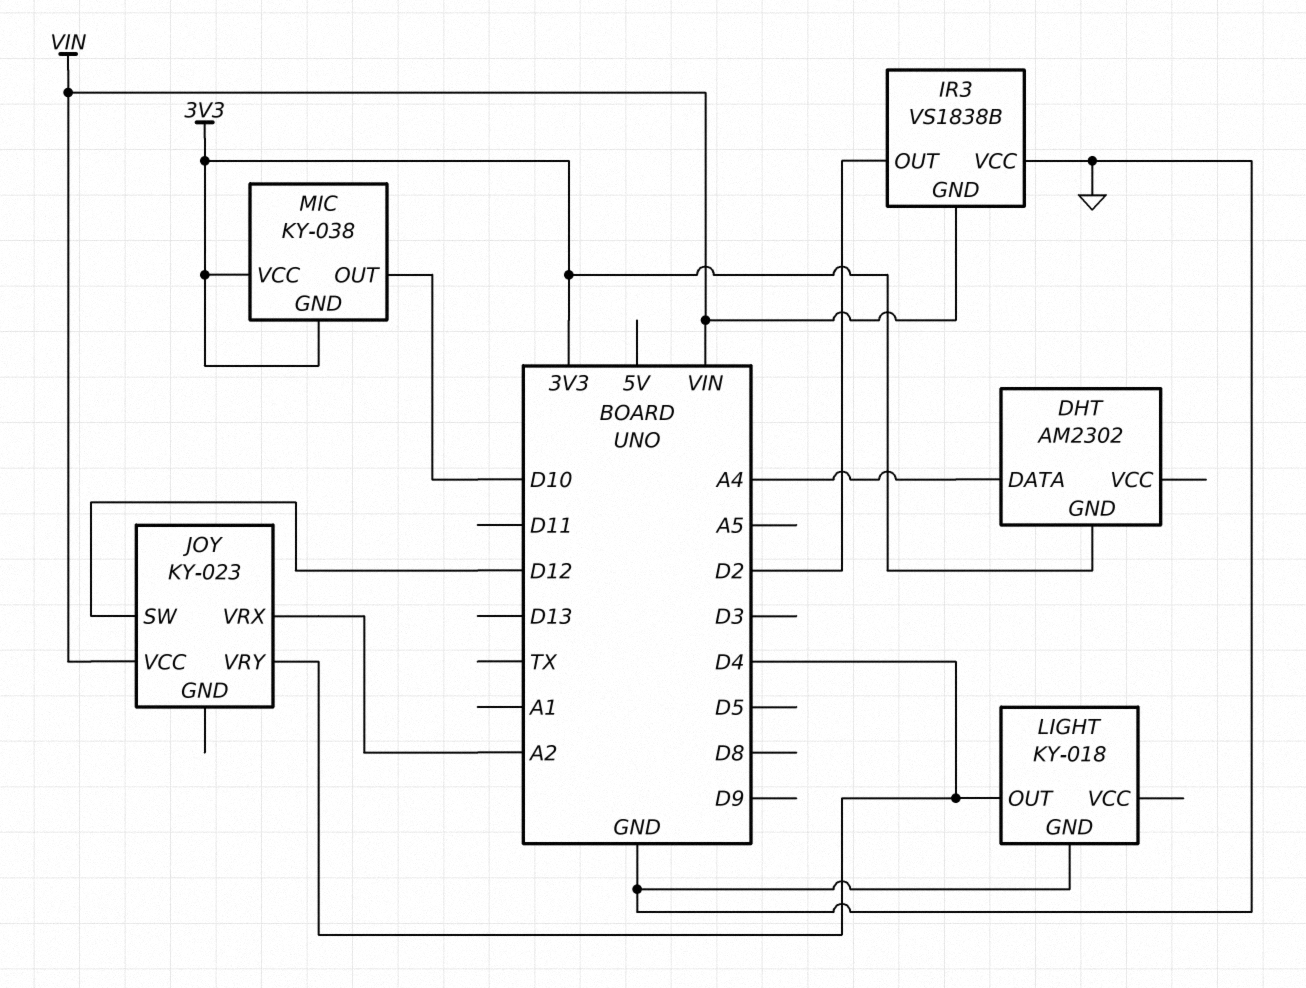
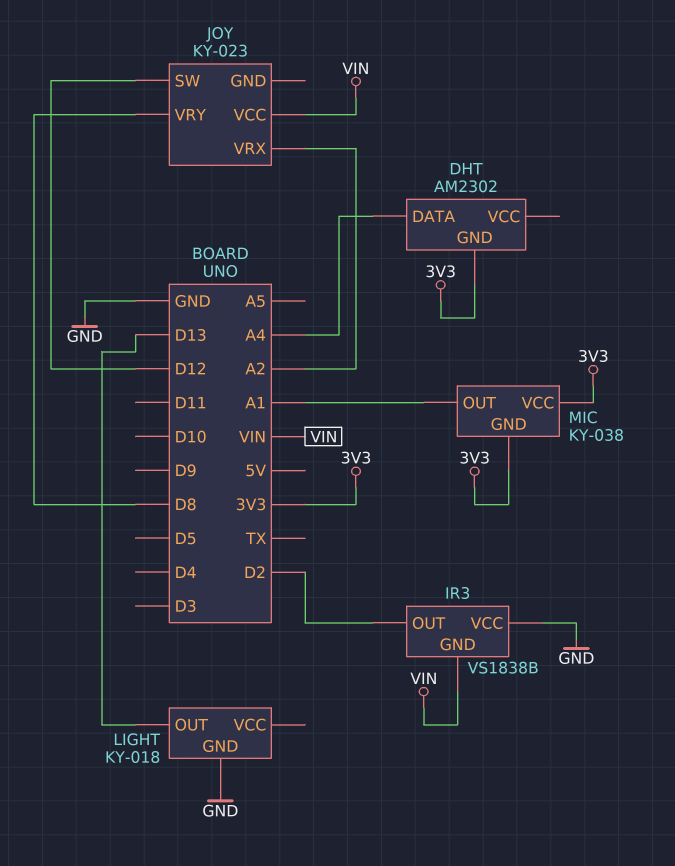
JOY pin VRY: D4 -> D8
LIGHT pin OUT: D4 -> D13
MIC pin OUT: D10 -> A1

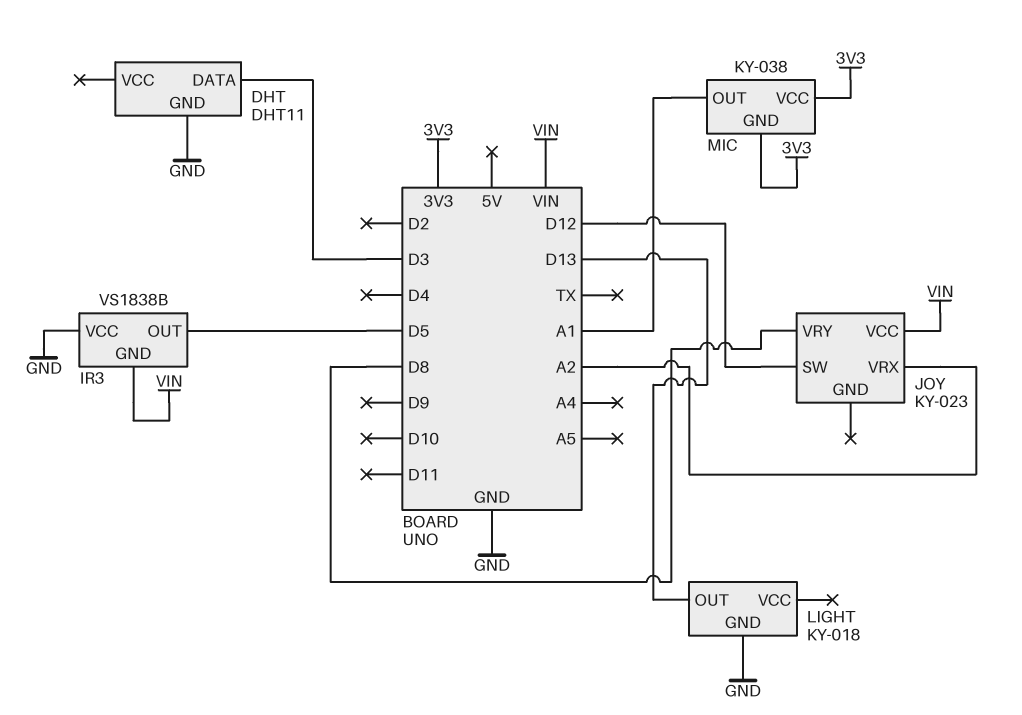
DHT: AM2302 -> DHT11
DHT pin DATA: A4 -> D3
DHT pin GND: 3V3 -> GND
IR3 pin OUT: D2 -> D5

